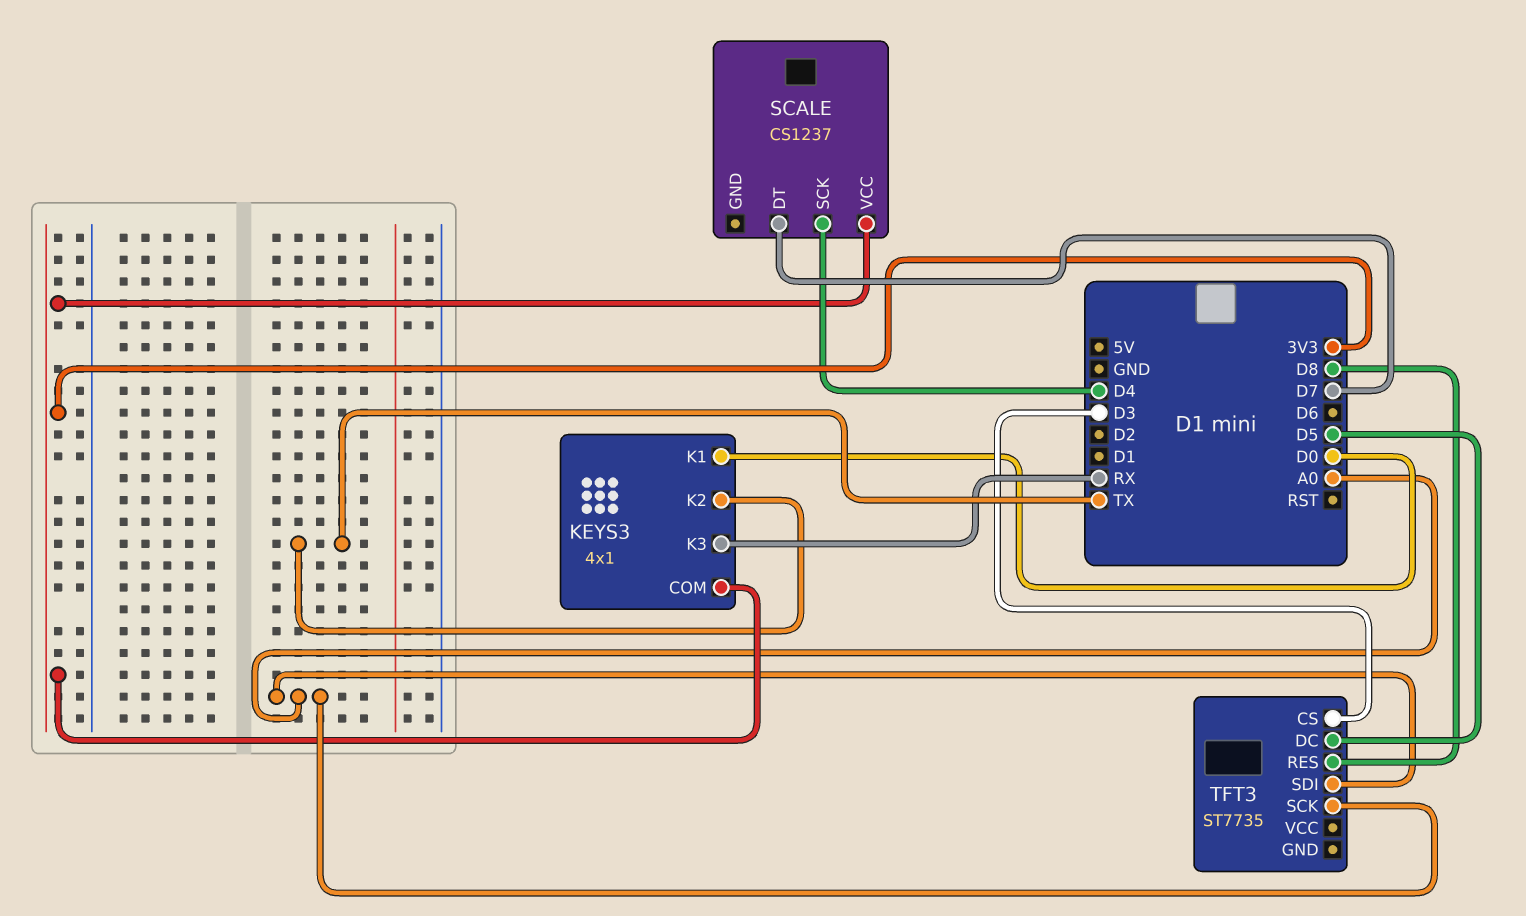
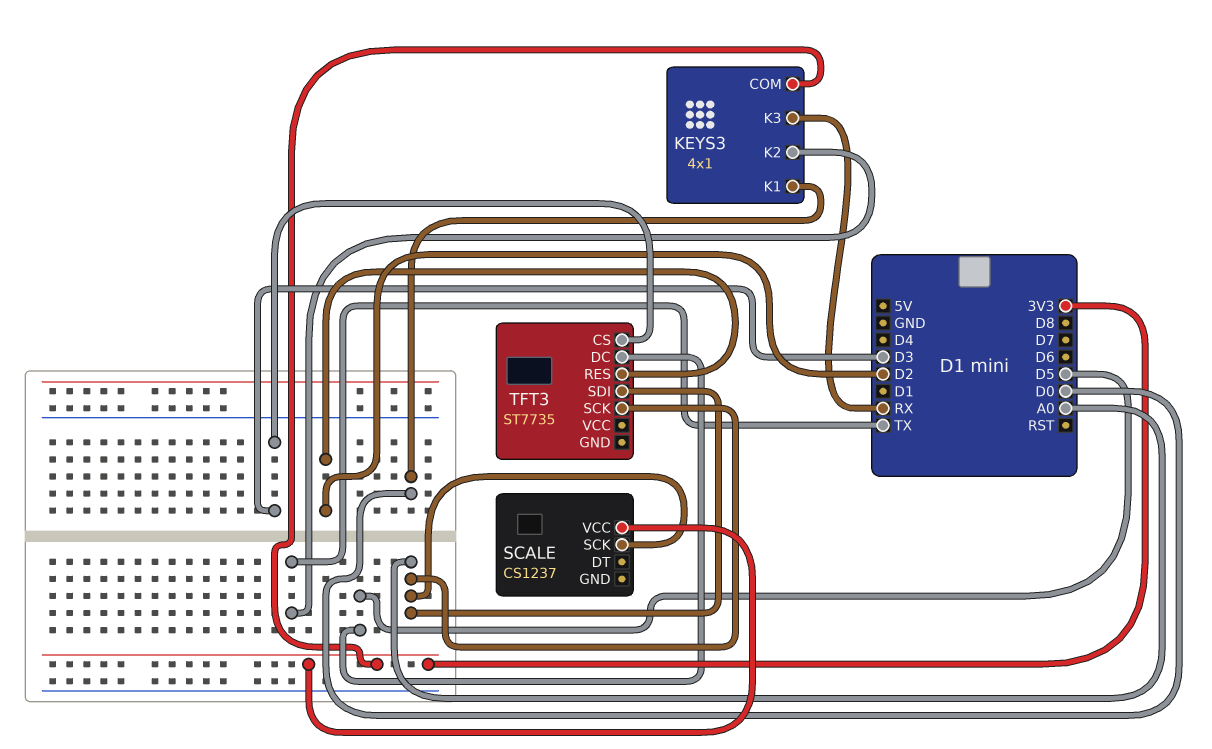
SCALE pin DT: D7 -> none
SCALE pin SCK: D4 -> A0
TFT3 pin RES: D8 -> D2

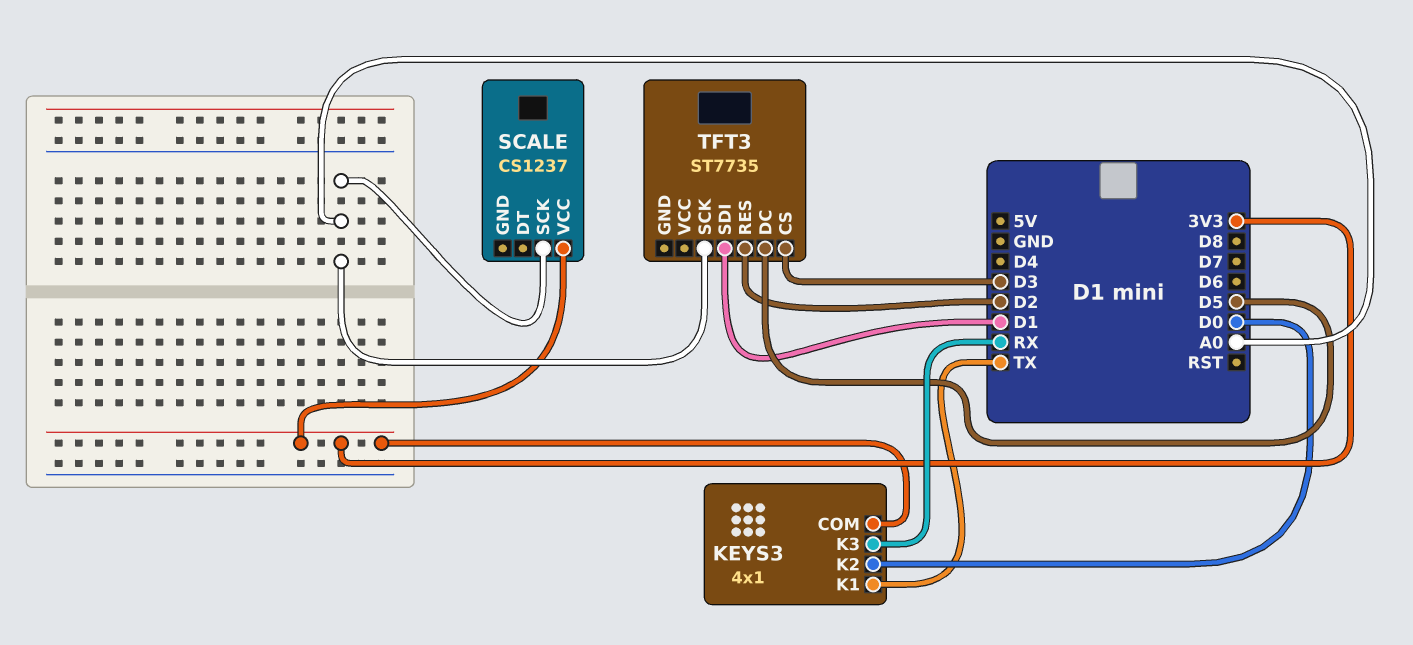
KEYS3 pin K1: D0 -> TX
KEYS3 pin K2: TX -> D0
TFT3 pin SDI: A0 -> D1

